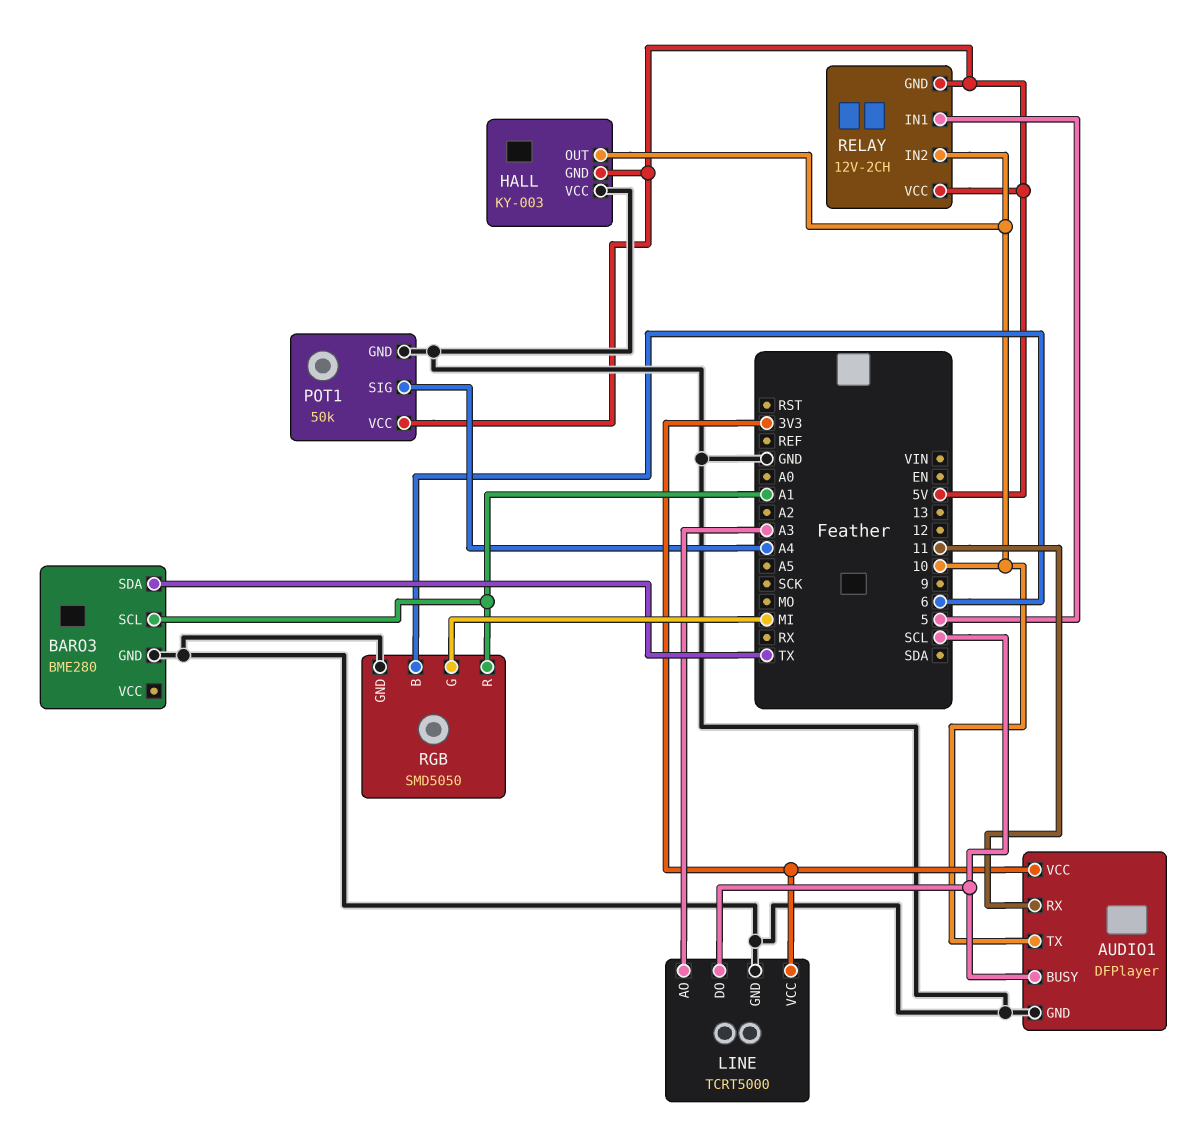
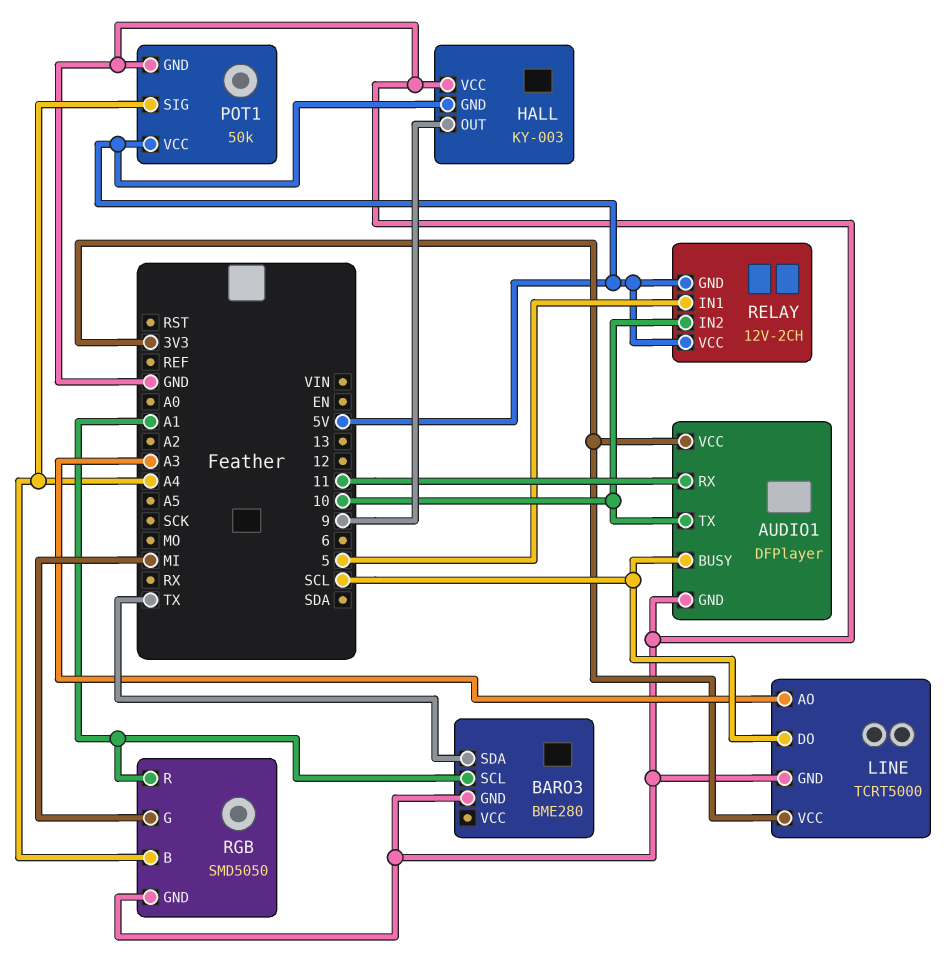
HALL pin OUT: 10 -> 9
RGB pin B: 6 -> A4

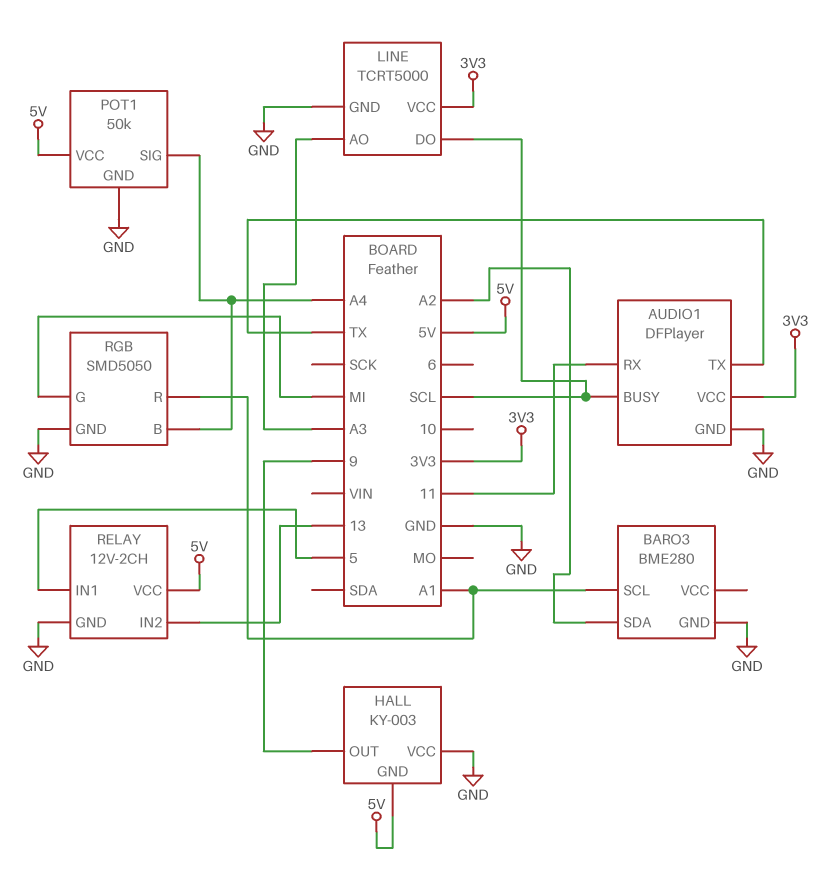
AUDIO1 pin TX: 10 -> TX
BARO3 pin SDA: TX -> A2
RELAY pin GND: 5V -> GND
RELAY pin IN2: 10 -> 13

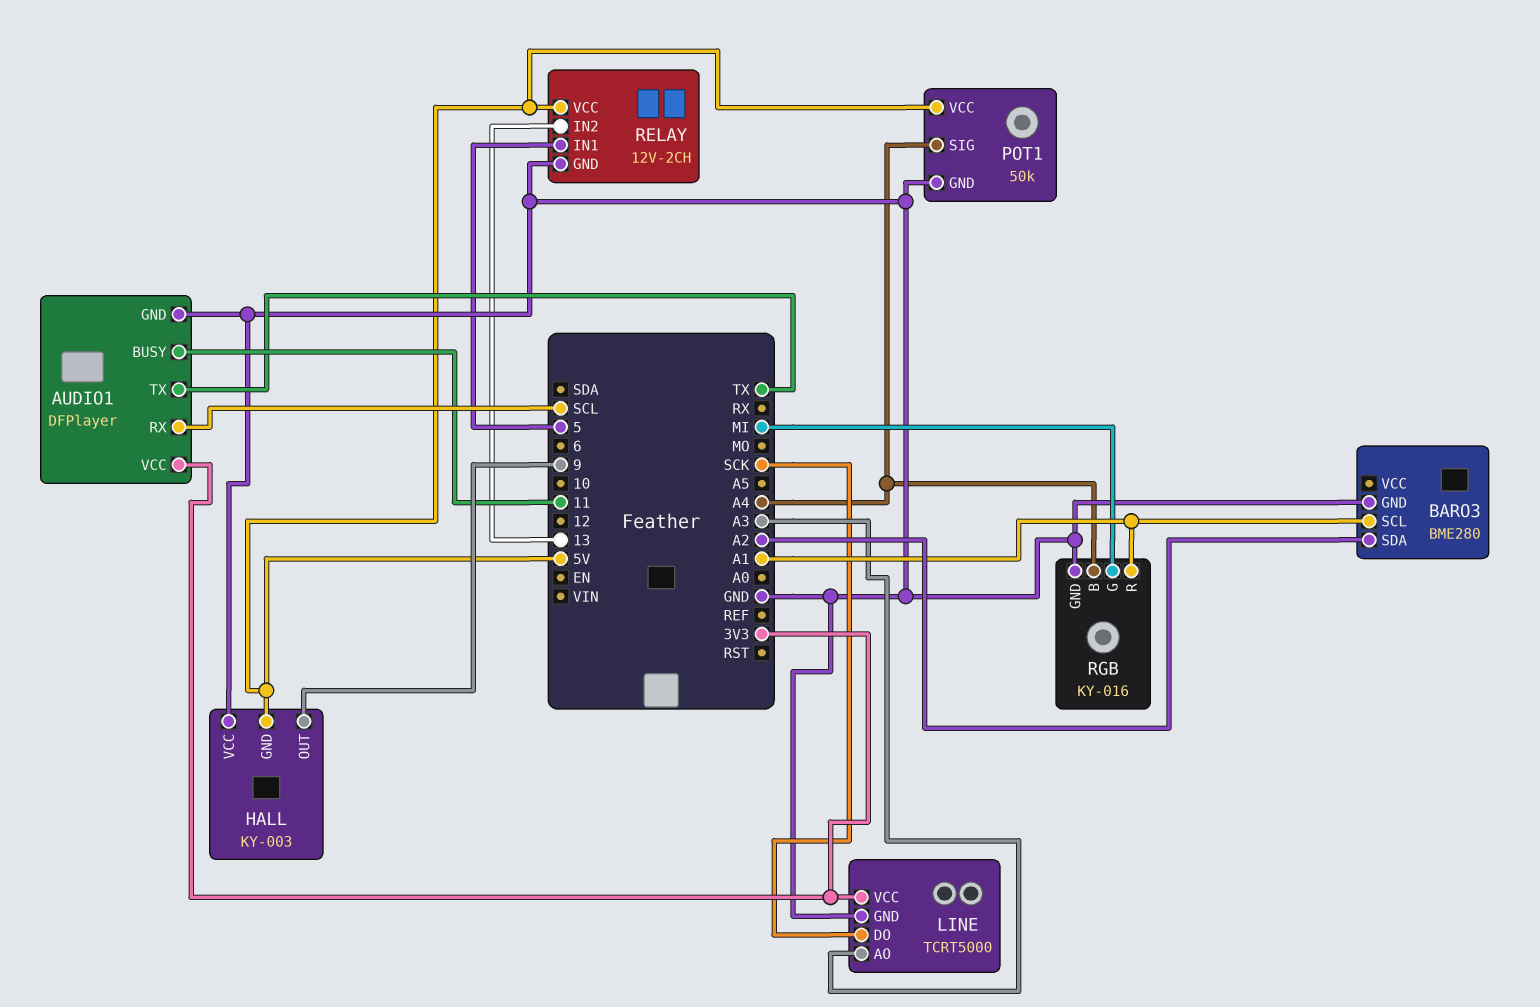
AUDIO1 pin BUSY: SCL -> 11
AUDIO1 pin RX: 11 -> SCL
LINE pin DO: SCL -> SCK
RGB: SMD5050 -> KY-016

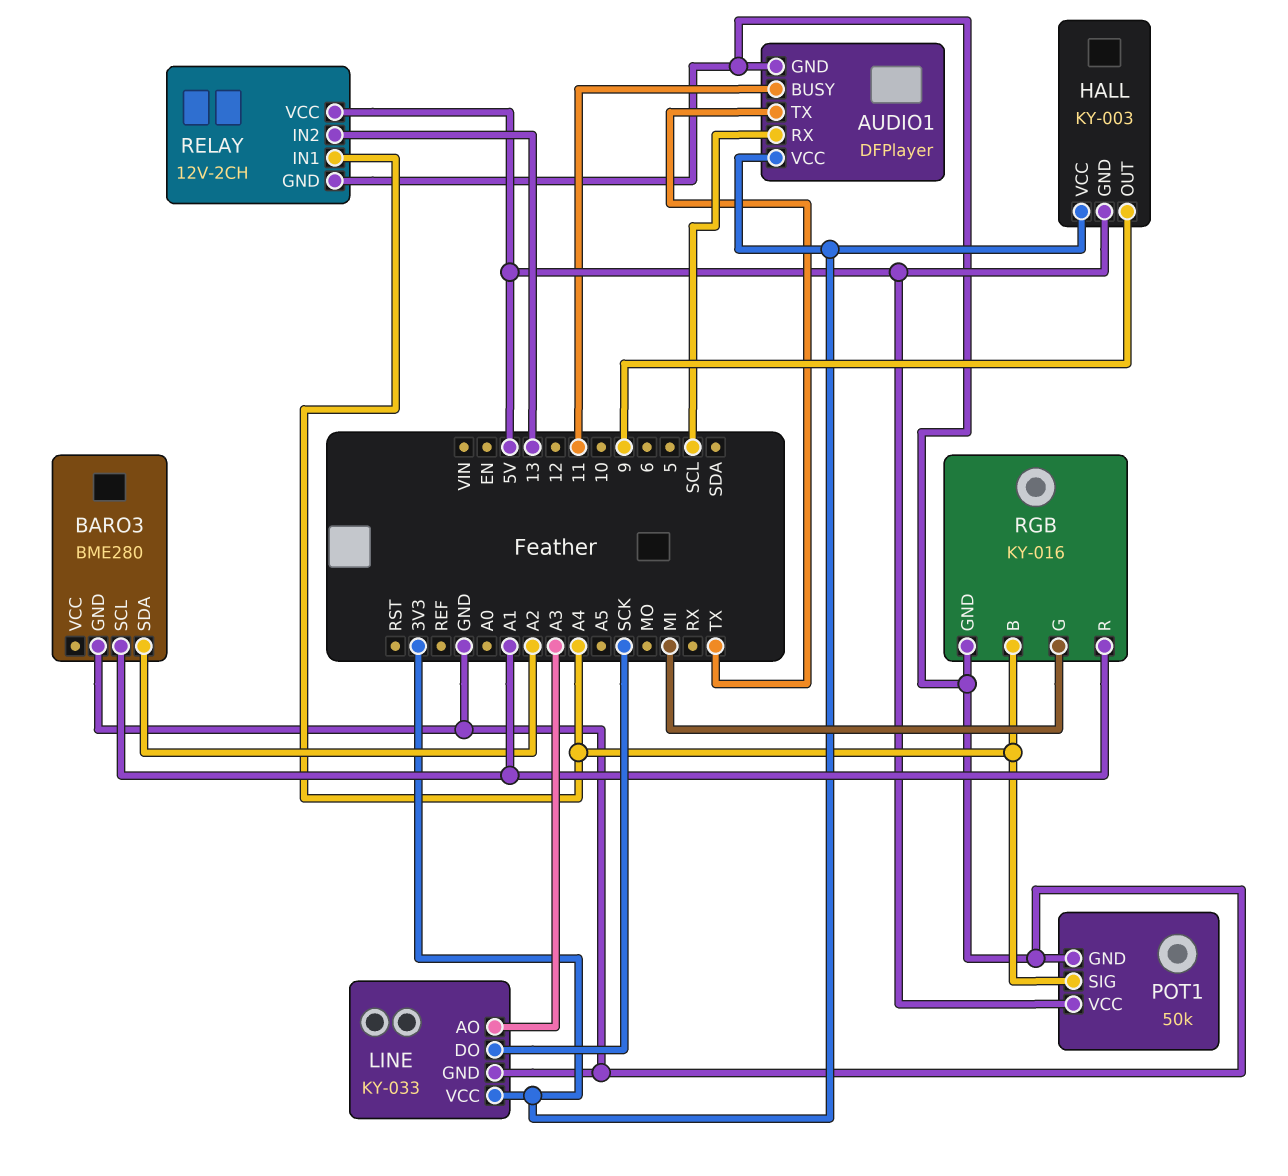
HALL pin VCC: GND -> 3V3
LINE: TCRT5000 -> KY-033
RELAY pin IN1: 5 -> A4

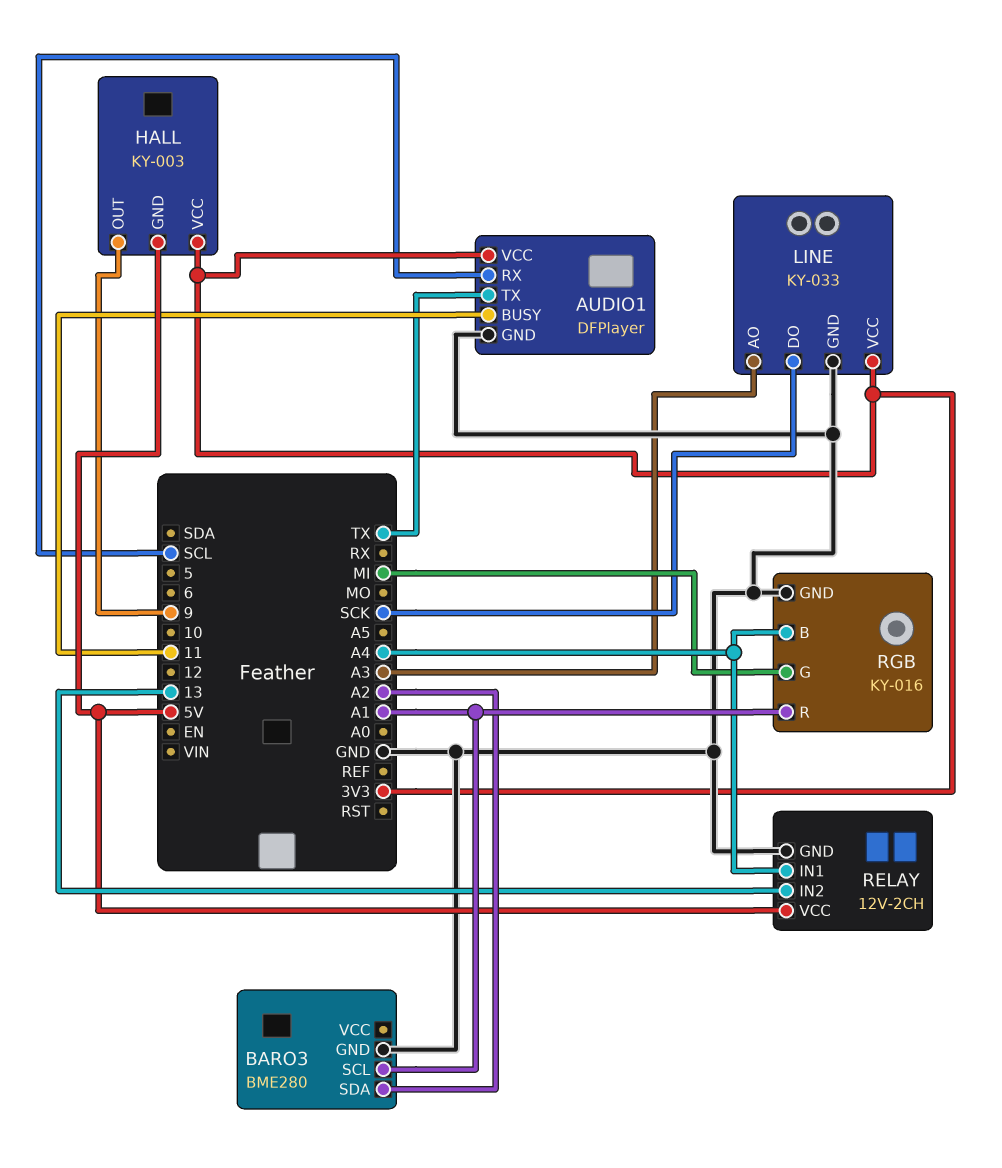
POT1: 50k -> none
POT1 pin GND: GND -> none
POT1 pin SIG: A4 -> none
POT1 pin VCC: 5V -> none

